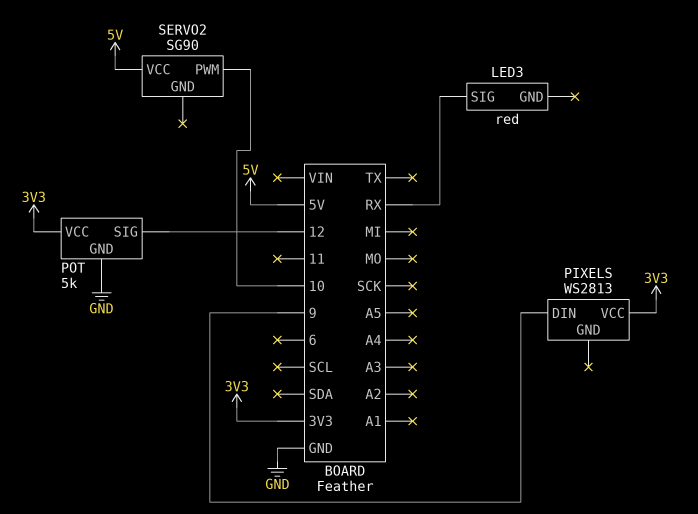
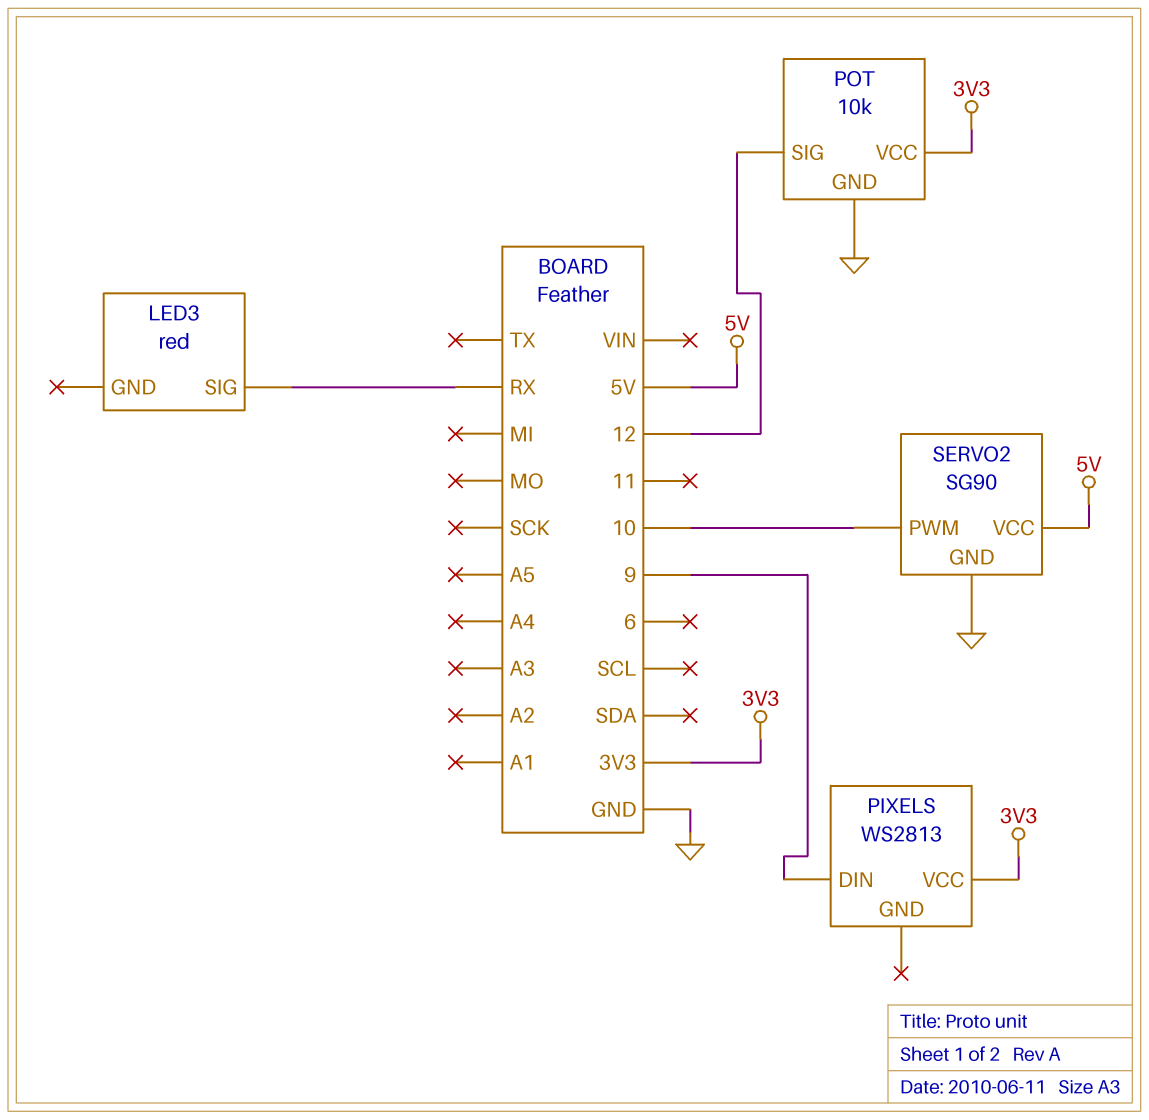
POT: 5k -> 10k
SERVO2 pin GND: none -> GND

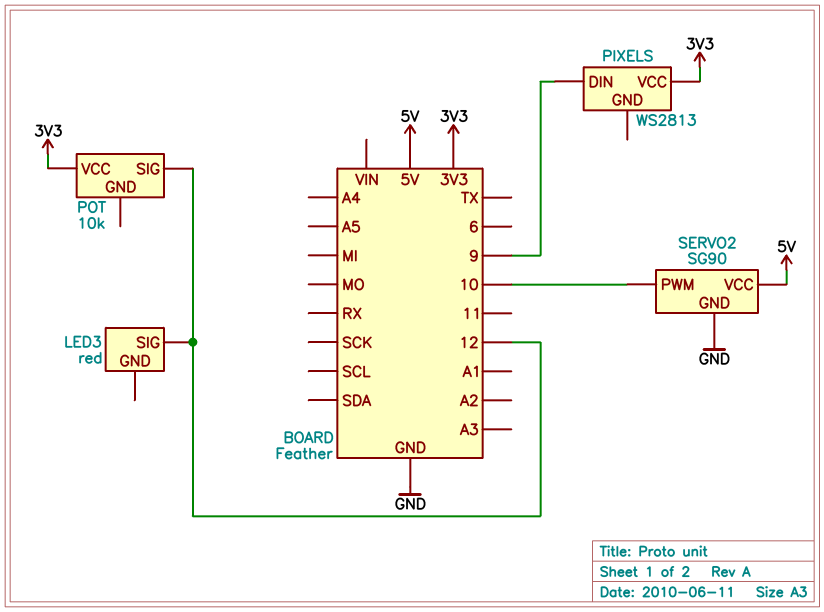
LED3 pin SIG: RX -> 12
POT pin GND: GND -> none

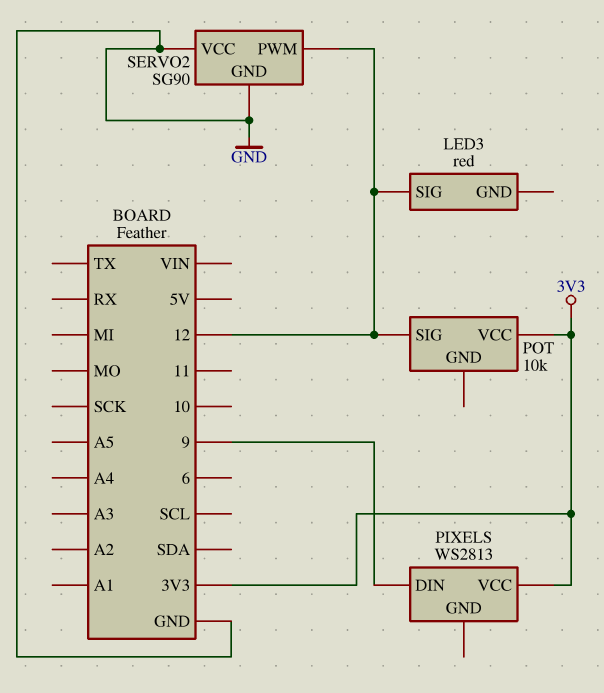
SERVO2 pin PWM: 10 -> 12
SERVO2 pin VCC: 5V -> GND

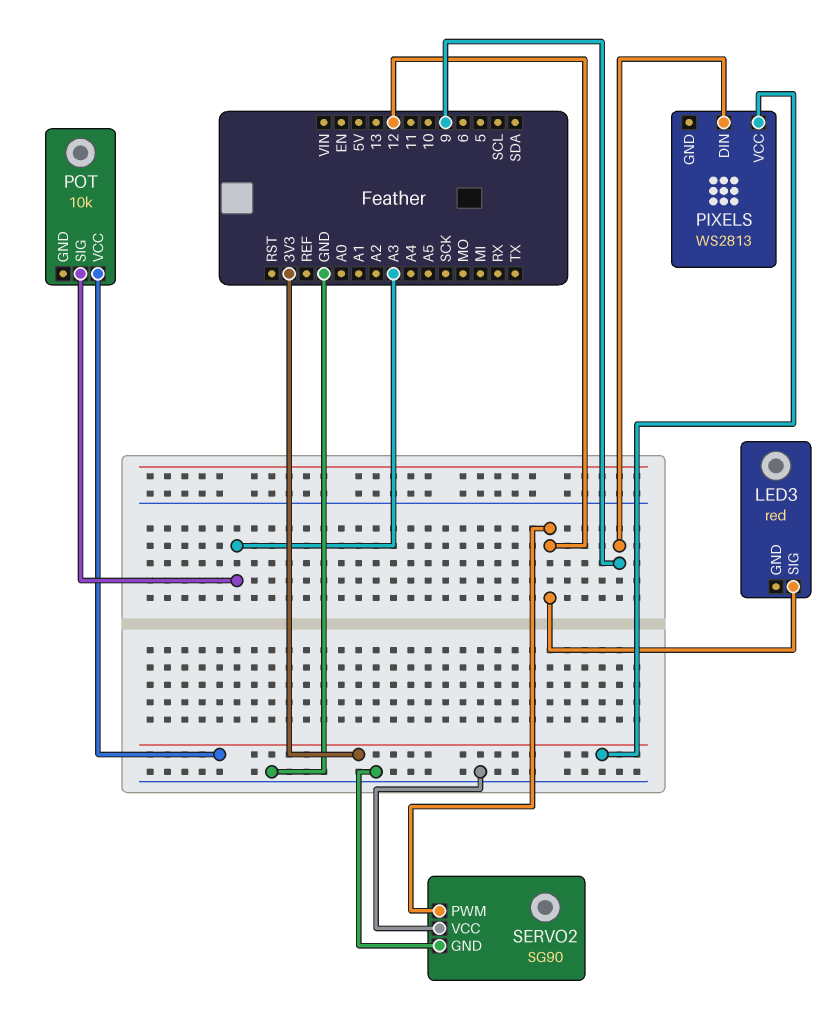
POT pin SIG: 12 -> A3

